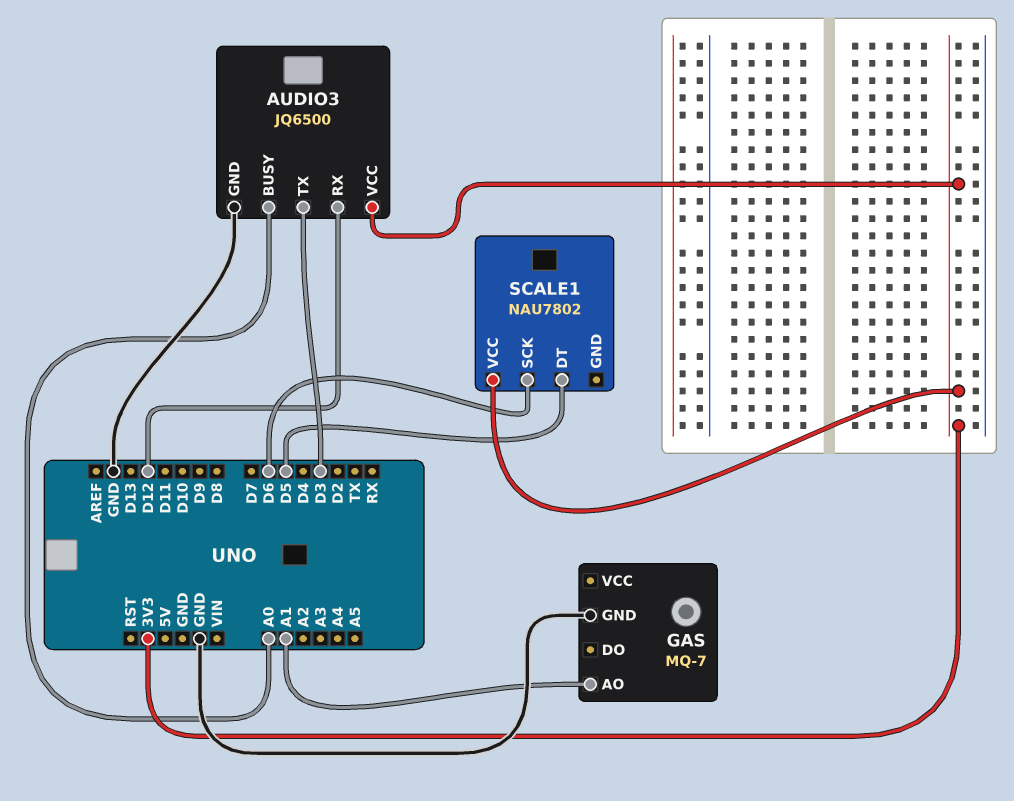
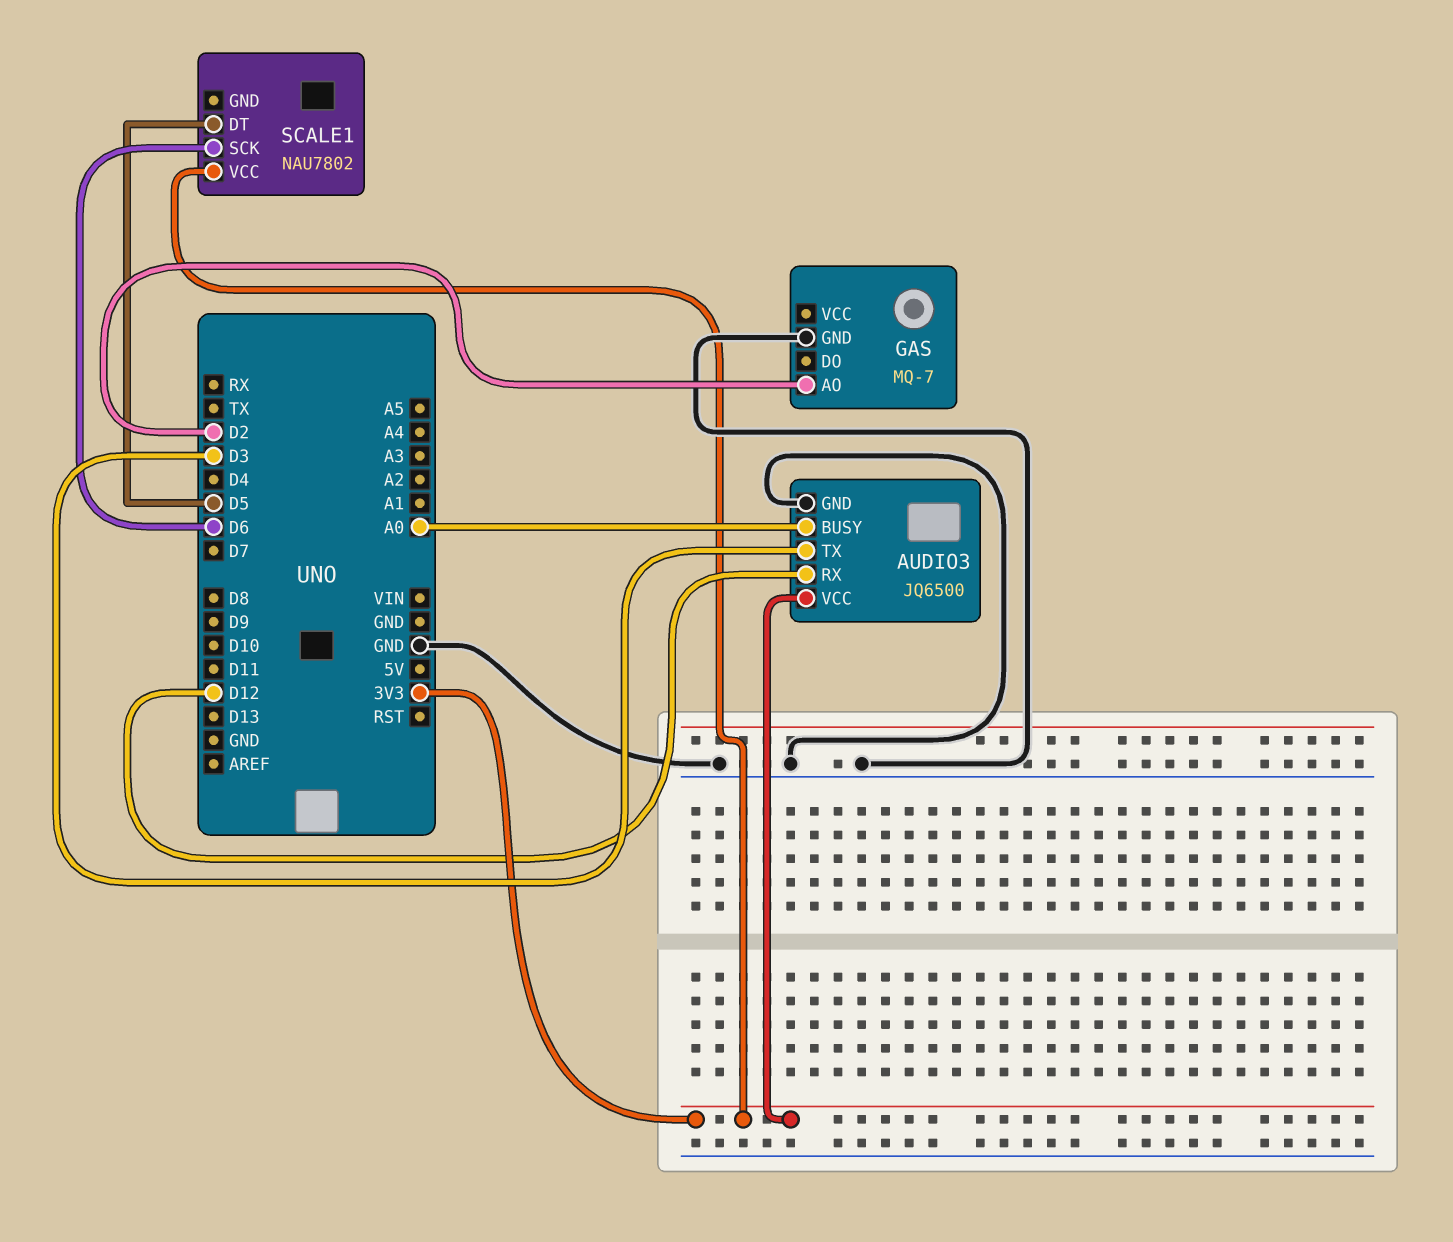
GAS pin AO: A1 -> D2

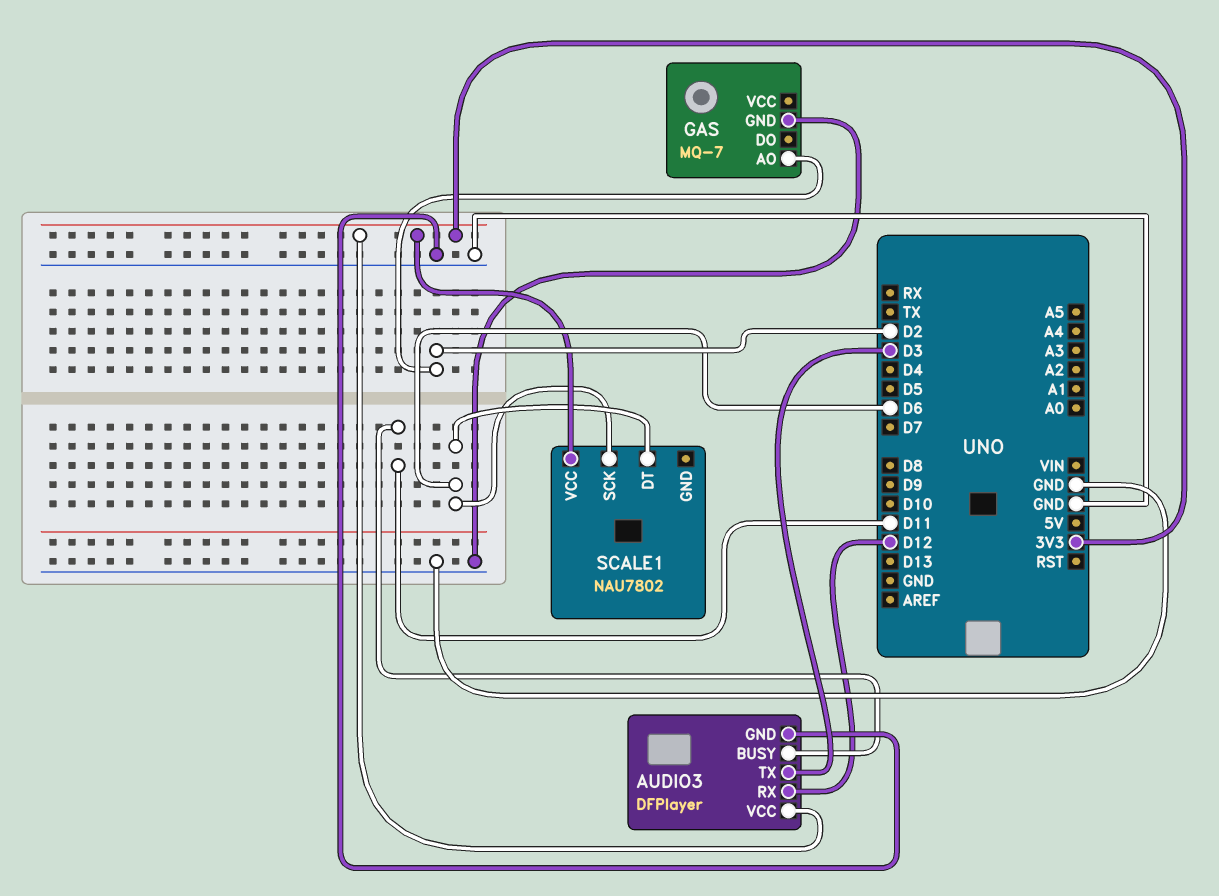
AUDIO3: JQ6500 -> DFPlayer
AUDIO3 pin BUSY: A0 -> D11
SCALE1 pin DT: D5 -> D6

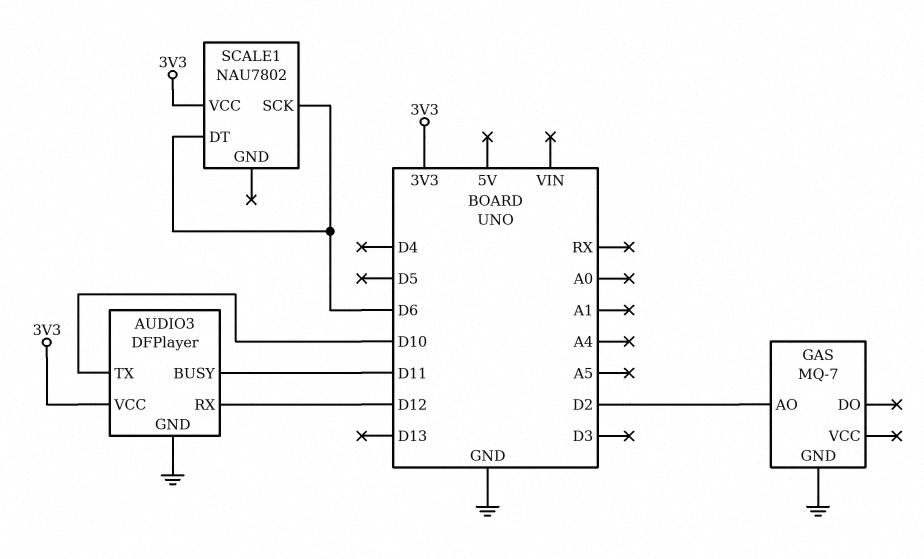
AUDIO3 pin TX: D3 -> D10

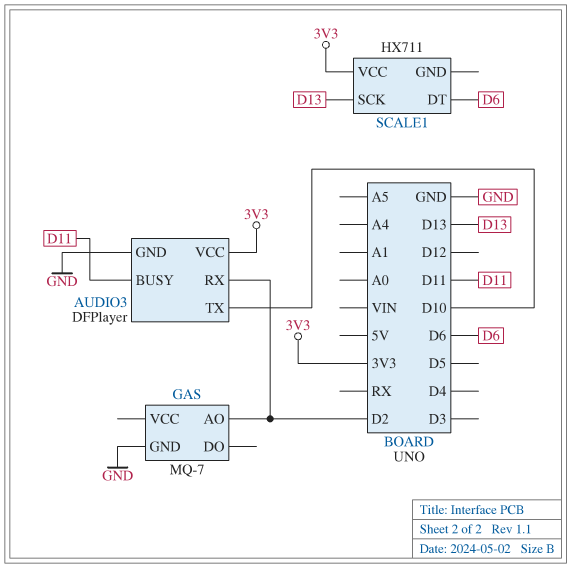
AUDIO3 pin RX: D12 -> D2
SCALE1: NAU7802 -> HX711
SCALE1 pin SCK: D6 -> D13

